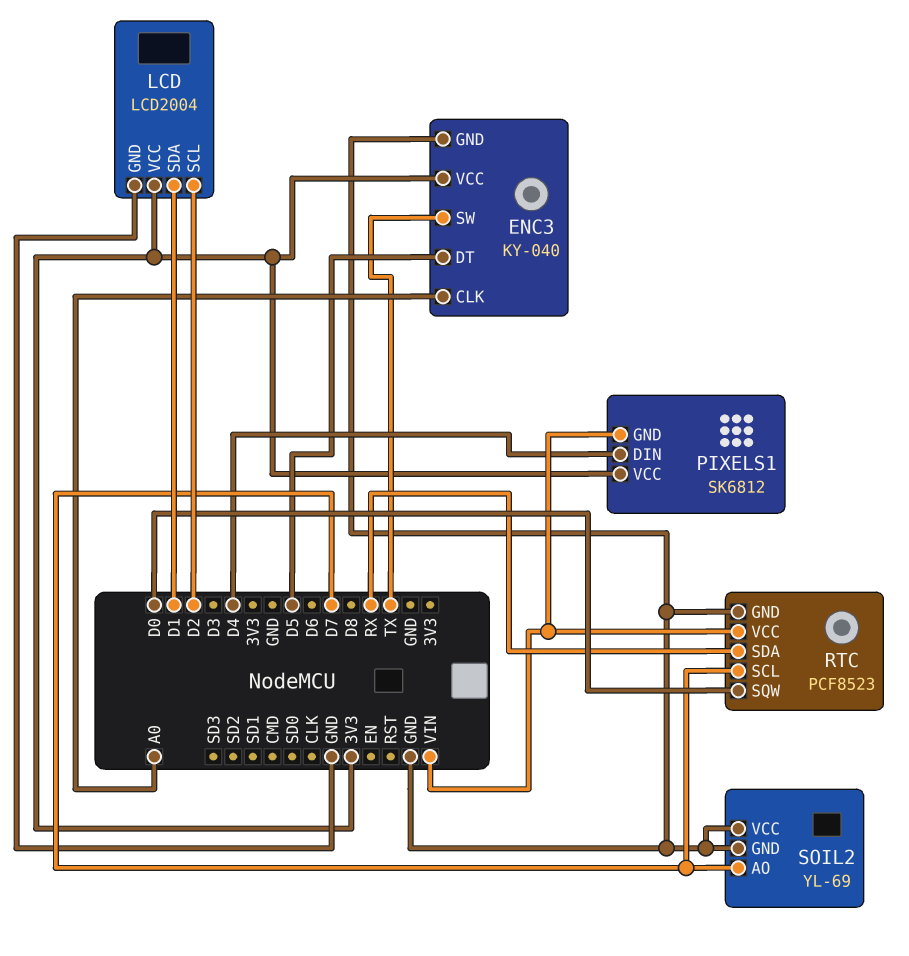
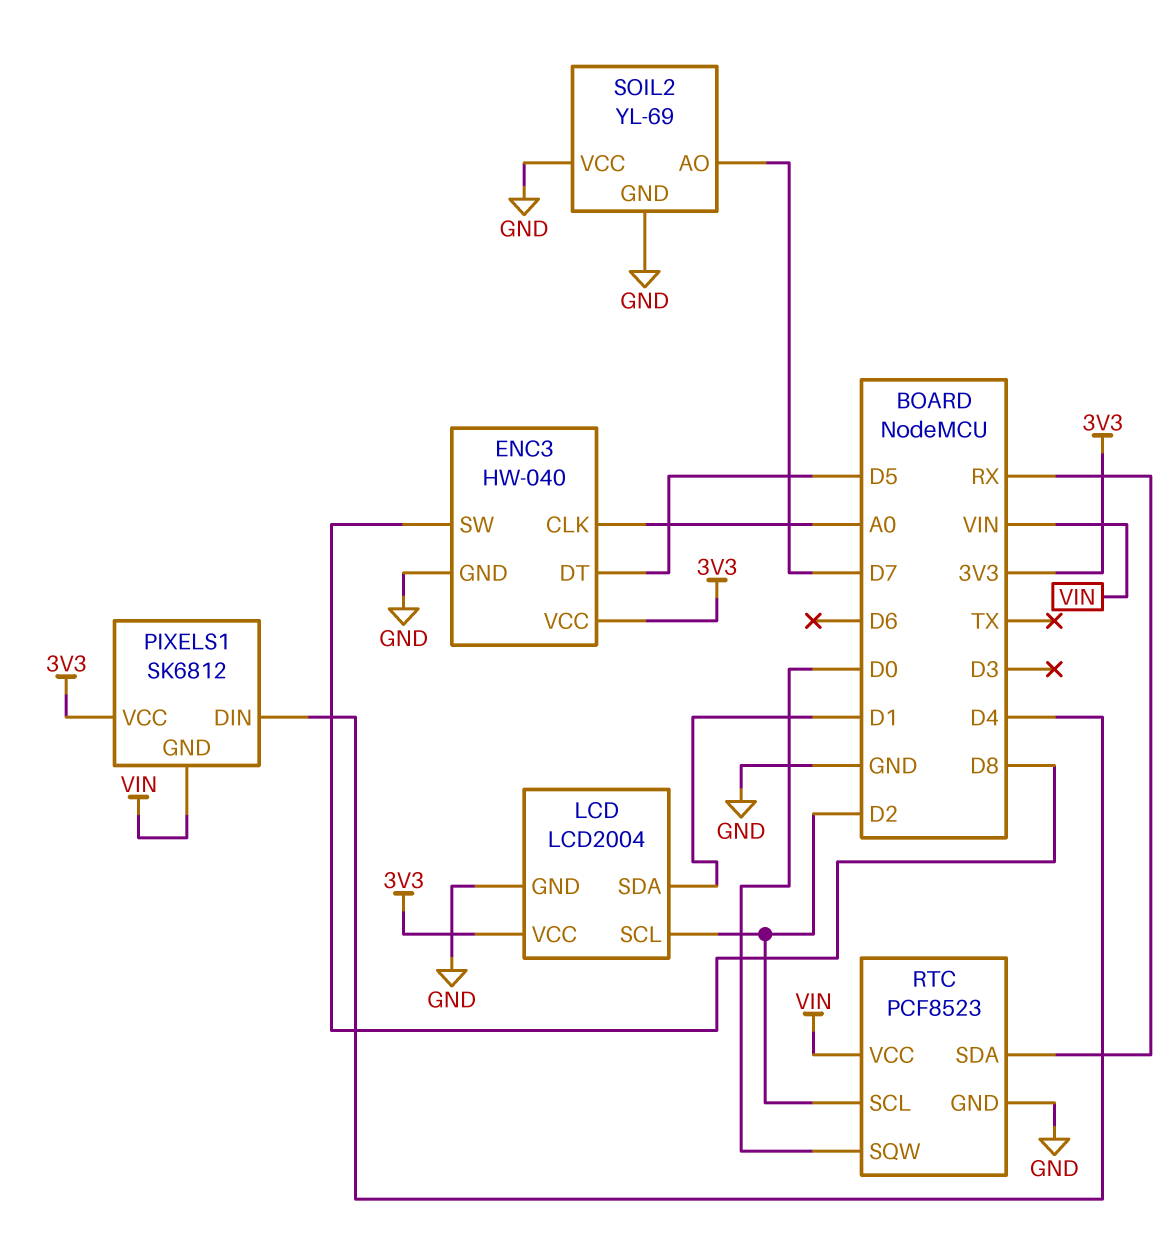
ENC3: KY-040 -> HW-040
ENC3 pin SW: TX -> D8
RTC pin SCL: D7 -> D2

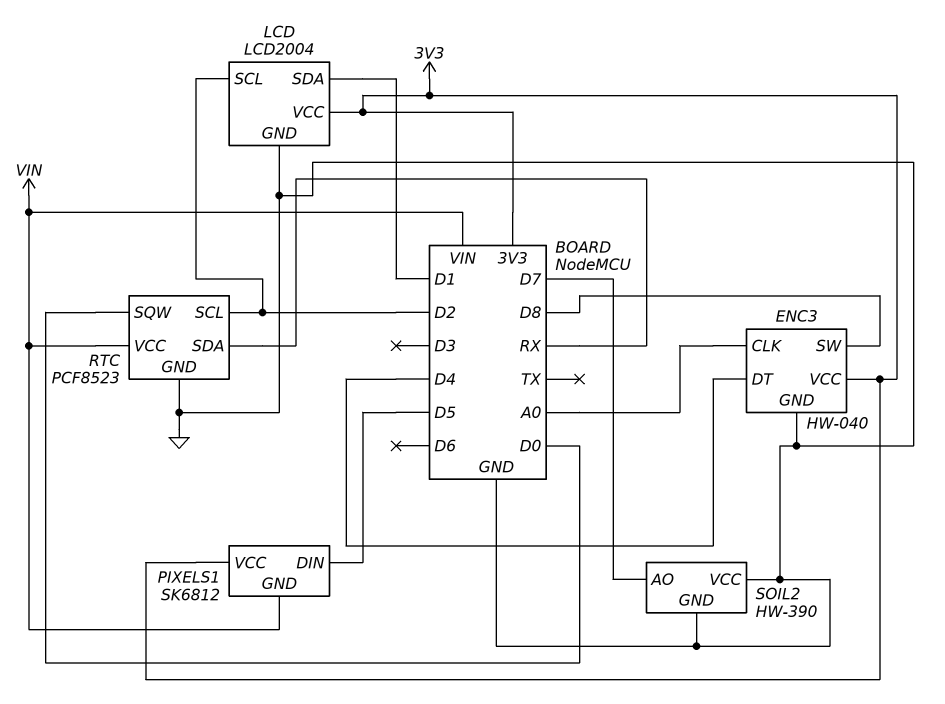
ENC3 pin DT: D5 -> D4
PIXELS1 pin DIN: D4 -> D5
SOIL2: YL-69 -> HW-390

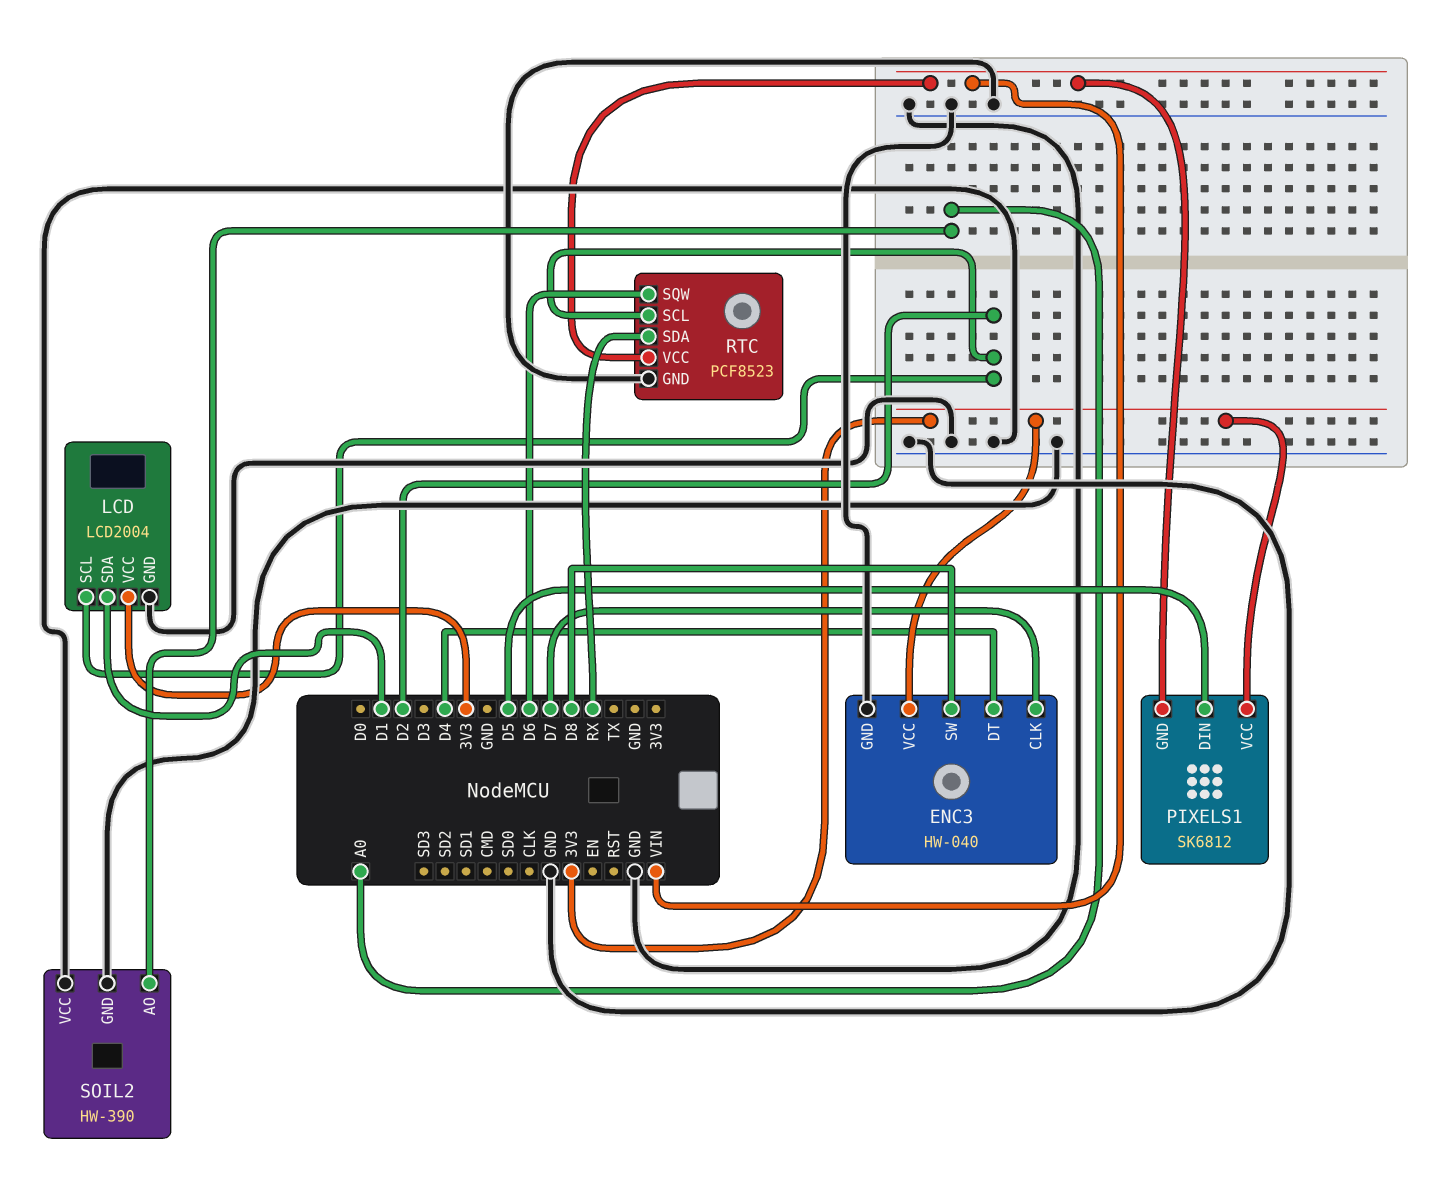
ENC3 pin CLK: A0 -> D7
RTC pin SQW: D0 -> D6
SOIL2 pin AO: D7 -> A0

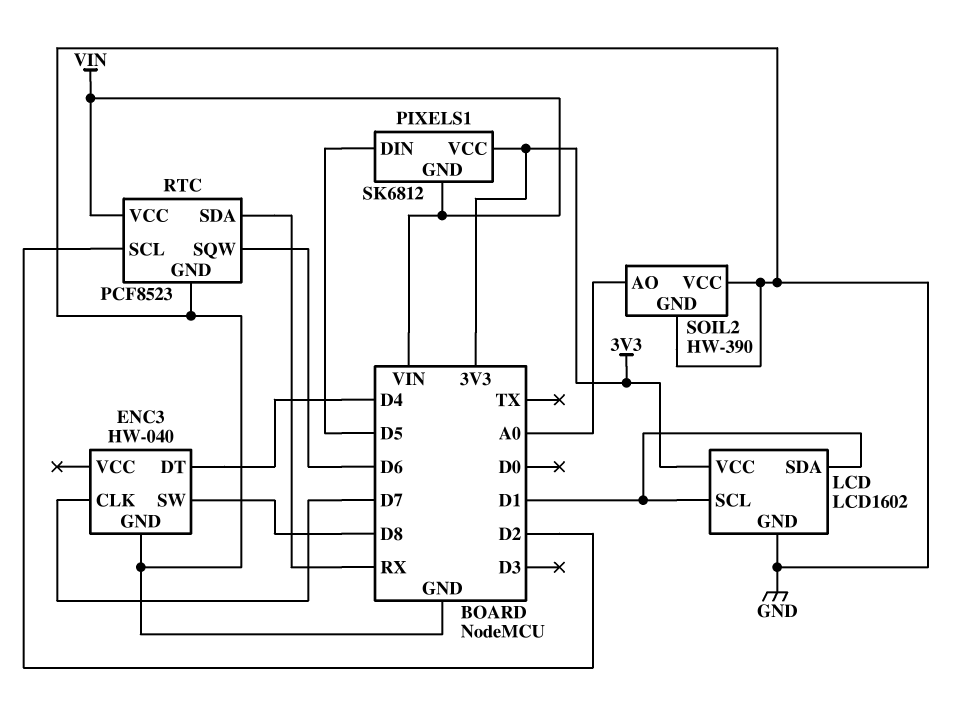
ENC3 pin VCC: 3V3 -> none
LCD: LCD2004 -> LCD1602
LCD pin SCL: D2 -> D1

